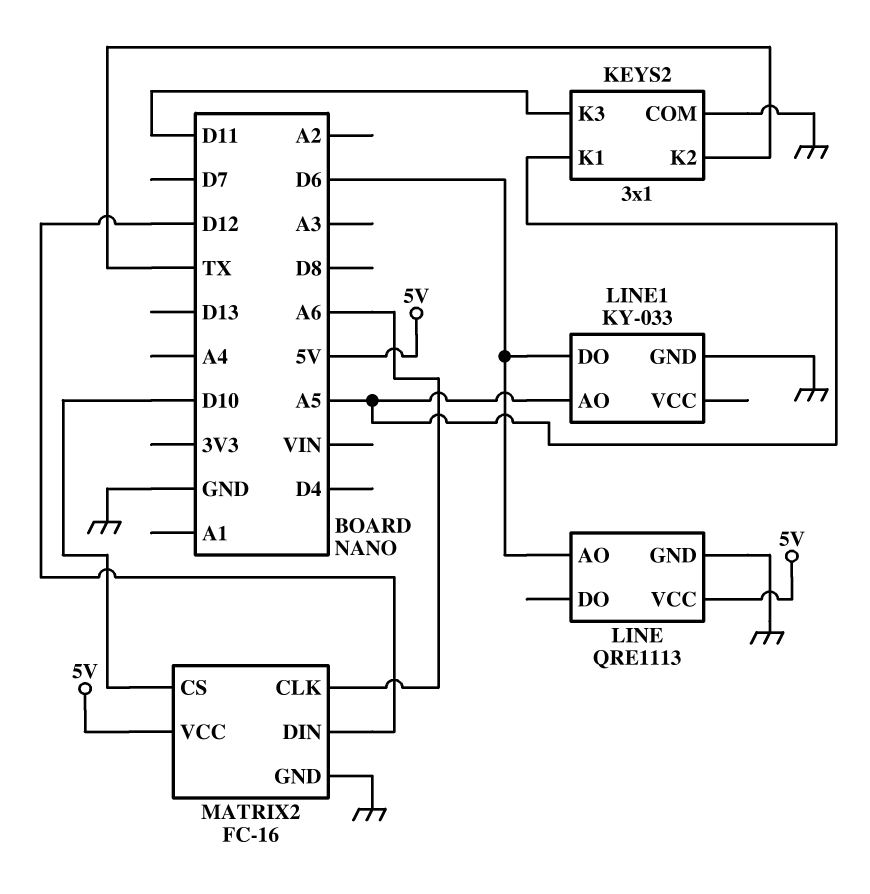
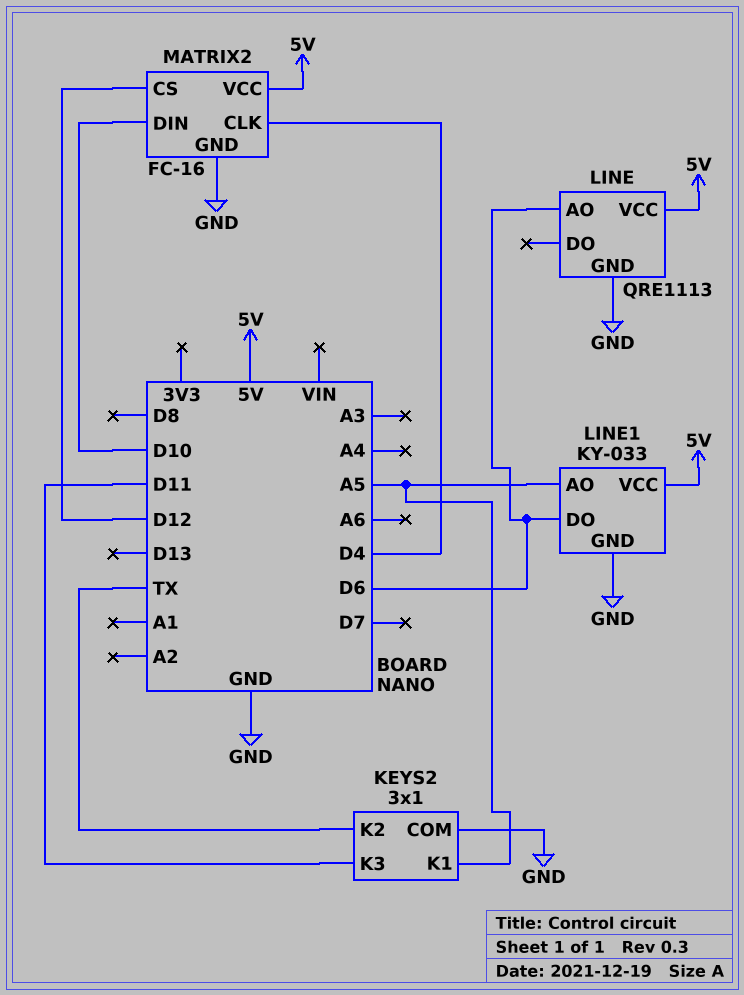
LINE1 pin VCC: none -> 5V
MATRIX2 pin CLK: A6 -> D4
MATRIX2 pin CS: D10 -> D12
MATRIX2 pin DIN: D12 -> D10

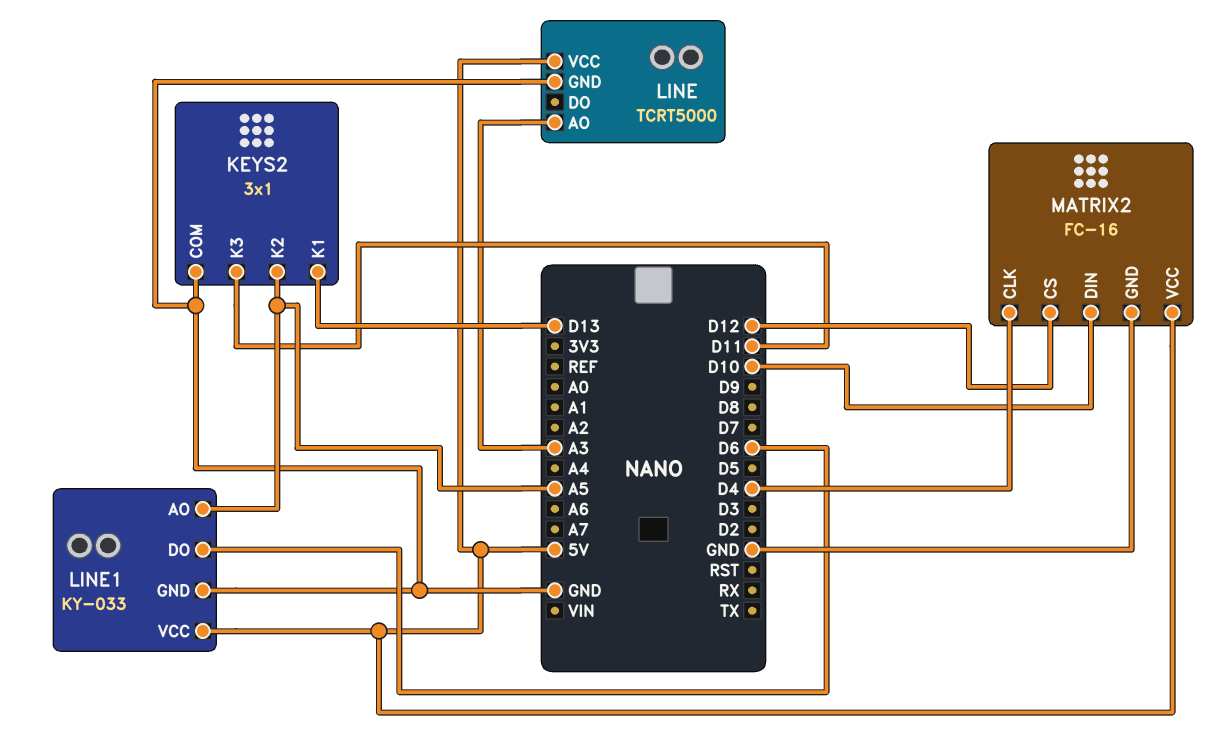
KEYS2 pin K1: A5 -> D13
KEYS2 pin K2: TX -> A5
LINE: QRE1113 -> TCRT5000
LINE pin AO: D6 -> A3

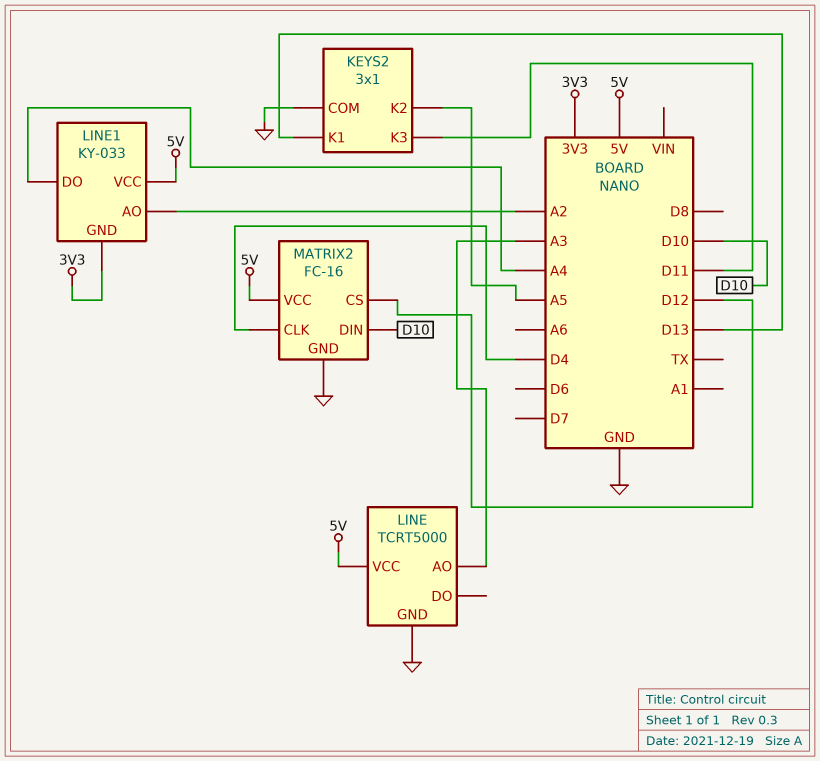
LINE1 pin AO: A5 -> A2
LINE1 pin DO: D6 -> A4
LINE1 pin GND: GND -> 3V3

